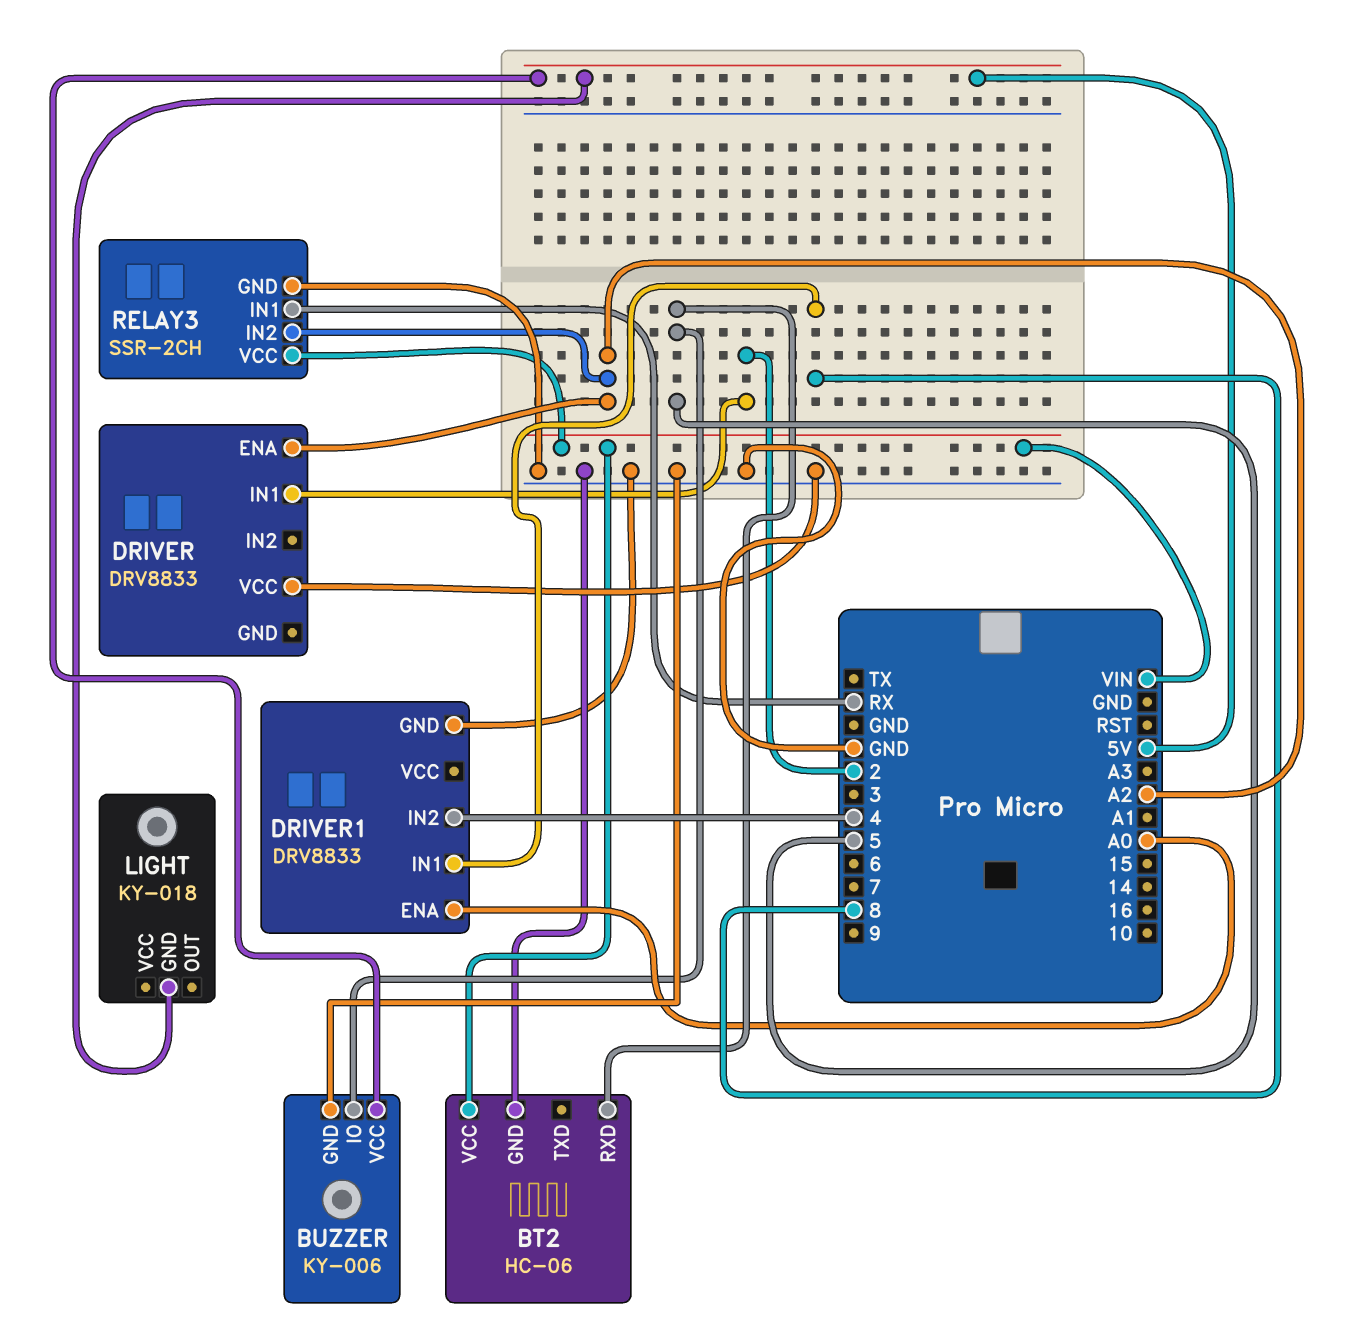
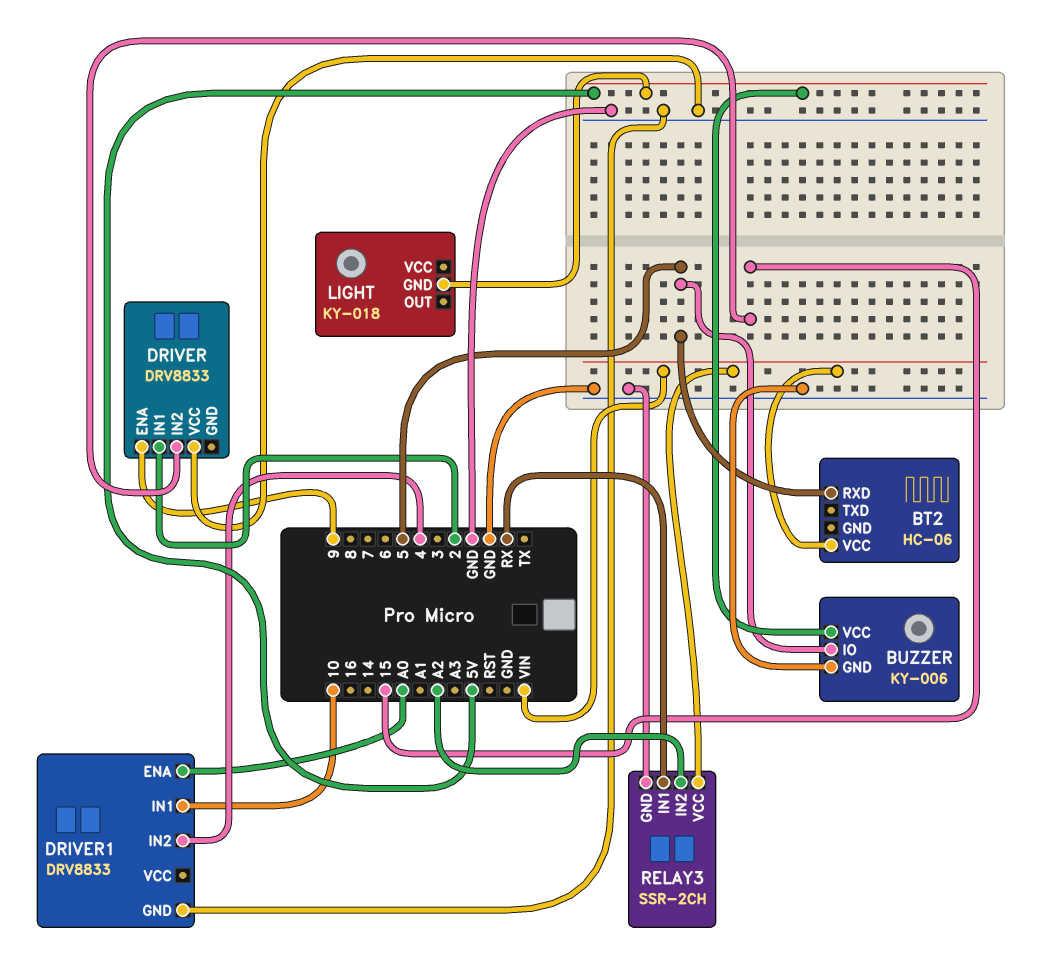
BT2 pin GND: GND -> none
DRIVER pin ENA: A2 -> 9
DRIVER pin IN2: none -> 15
DRIVER1 pin IN1: 8 -> 10

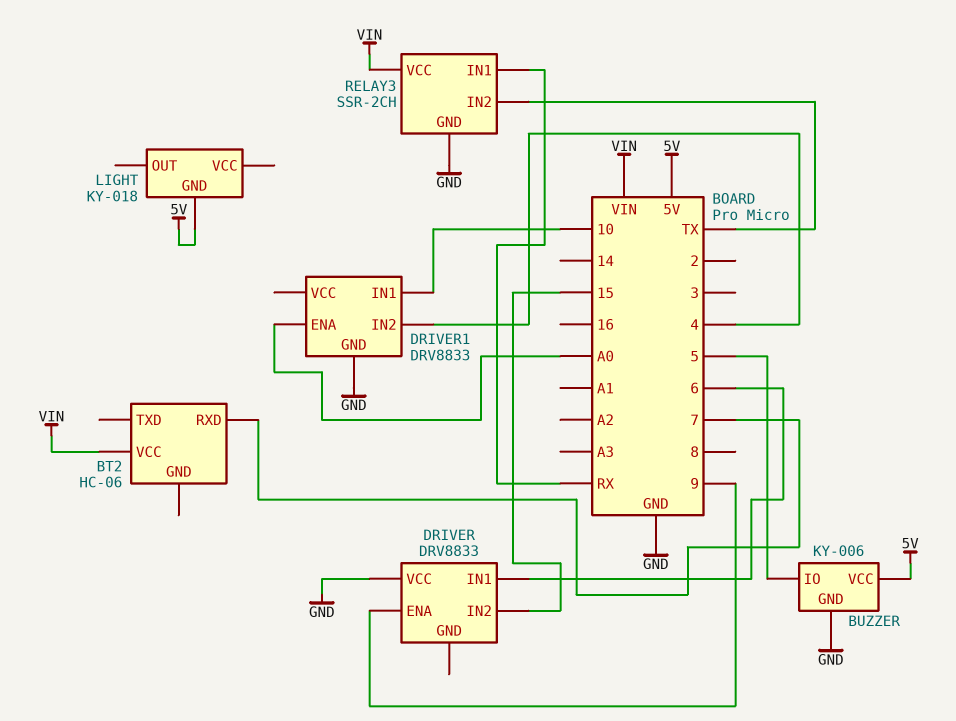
BT2 pin RXD: 5 -> 7
DRIVER pin IN1: 2 -> 6
RELAY3 pin IN2: A2 -> TX

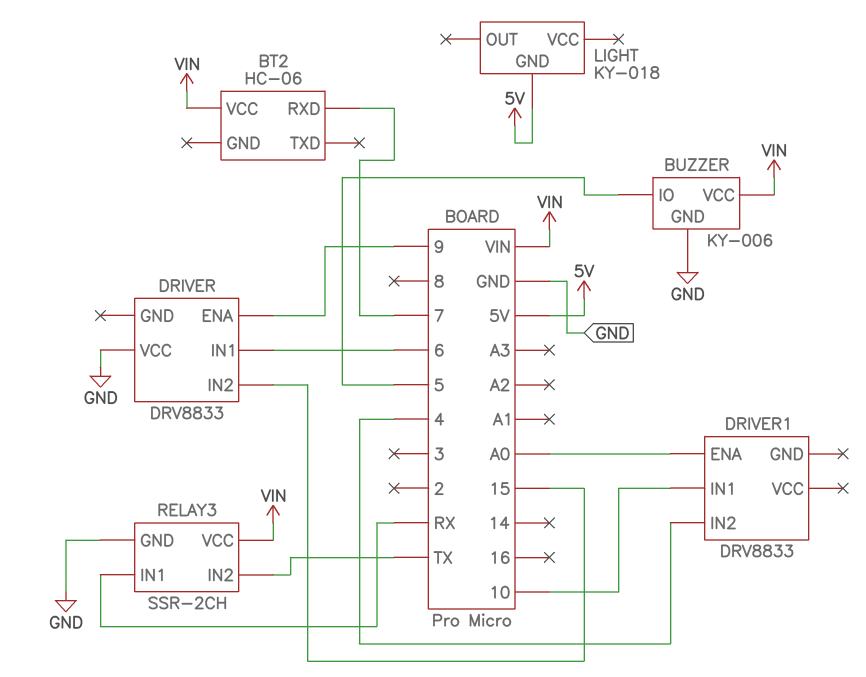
BUZZER pin VCC: 5V -> VIN
DRIVER1 pin GND: GND -> none

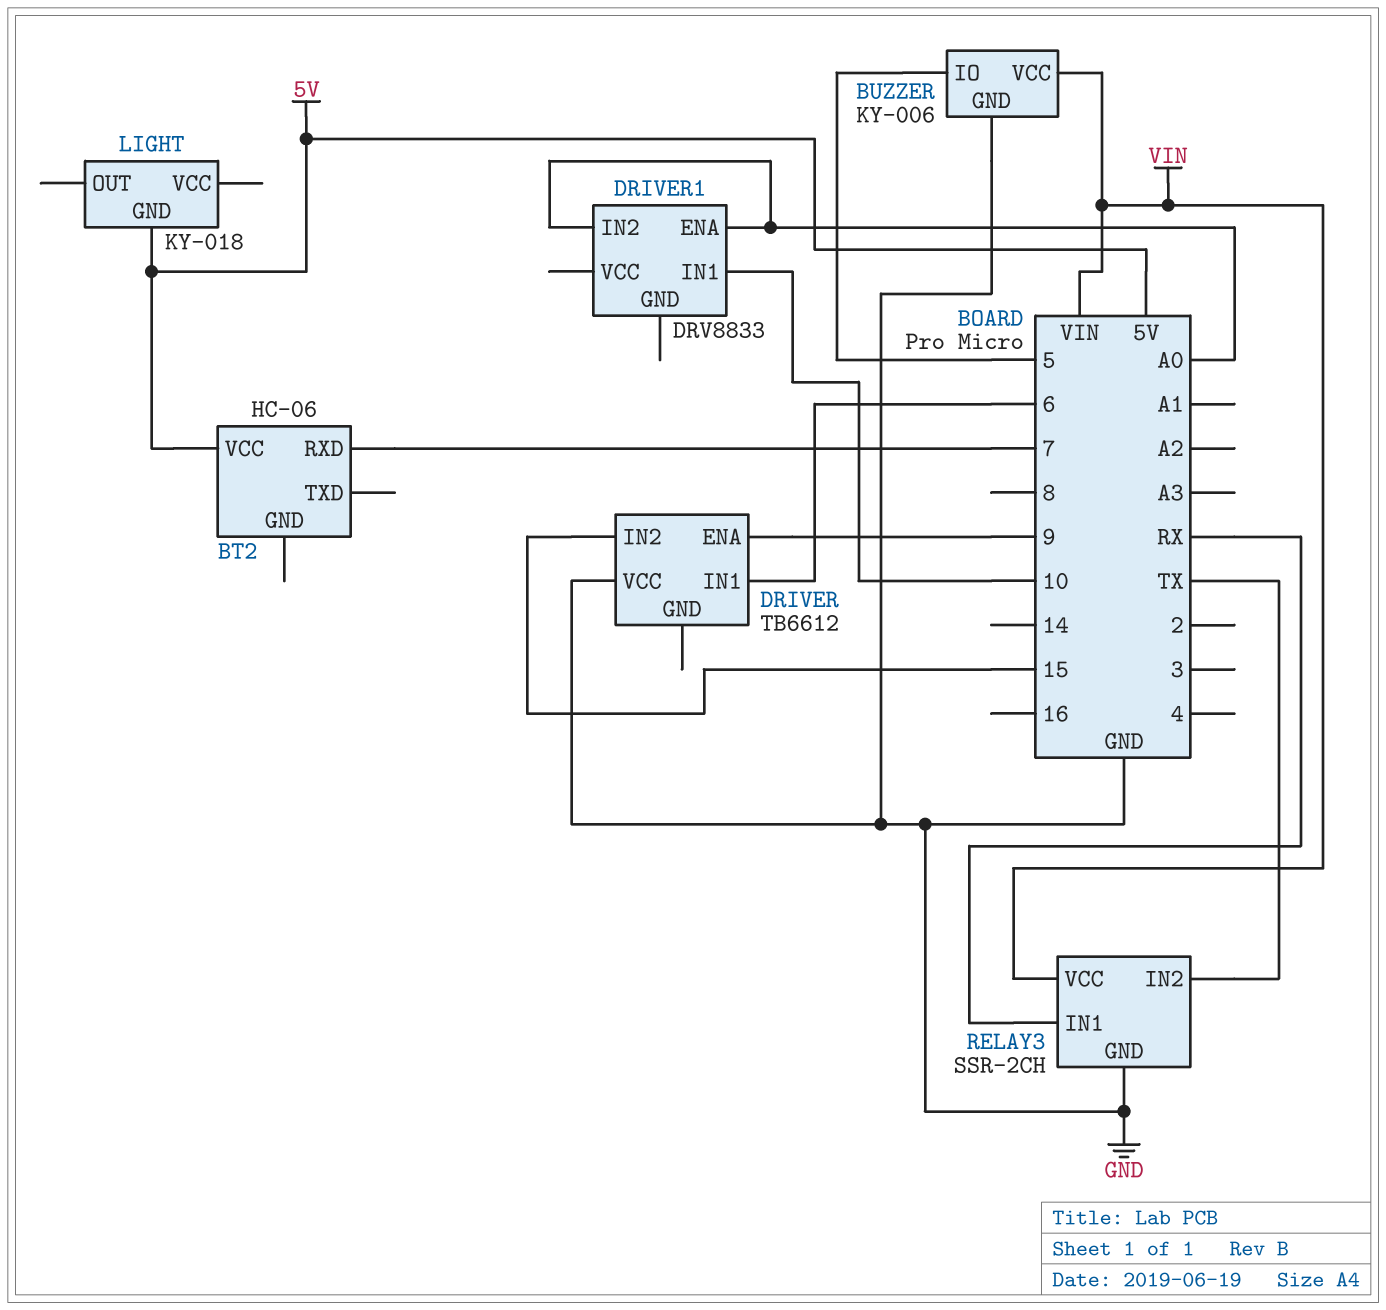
BT2 pin VCC: VIN -> 5V
DRIVER: DRV8833 -> TB6612
DRIVER1 pin IN2: 4 -> A0

